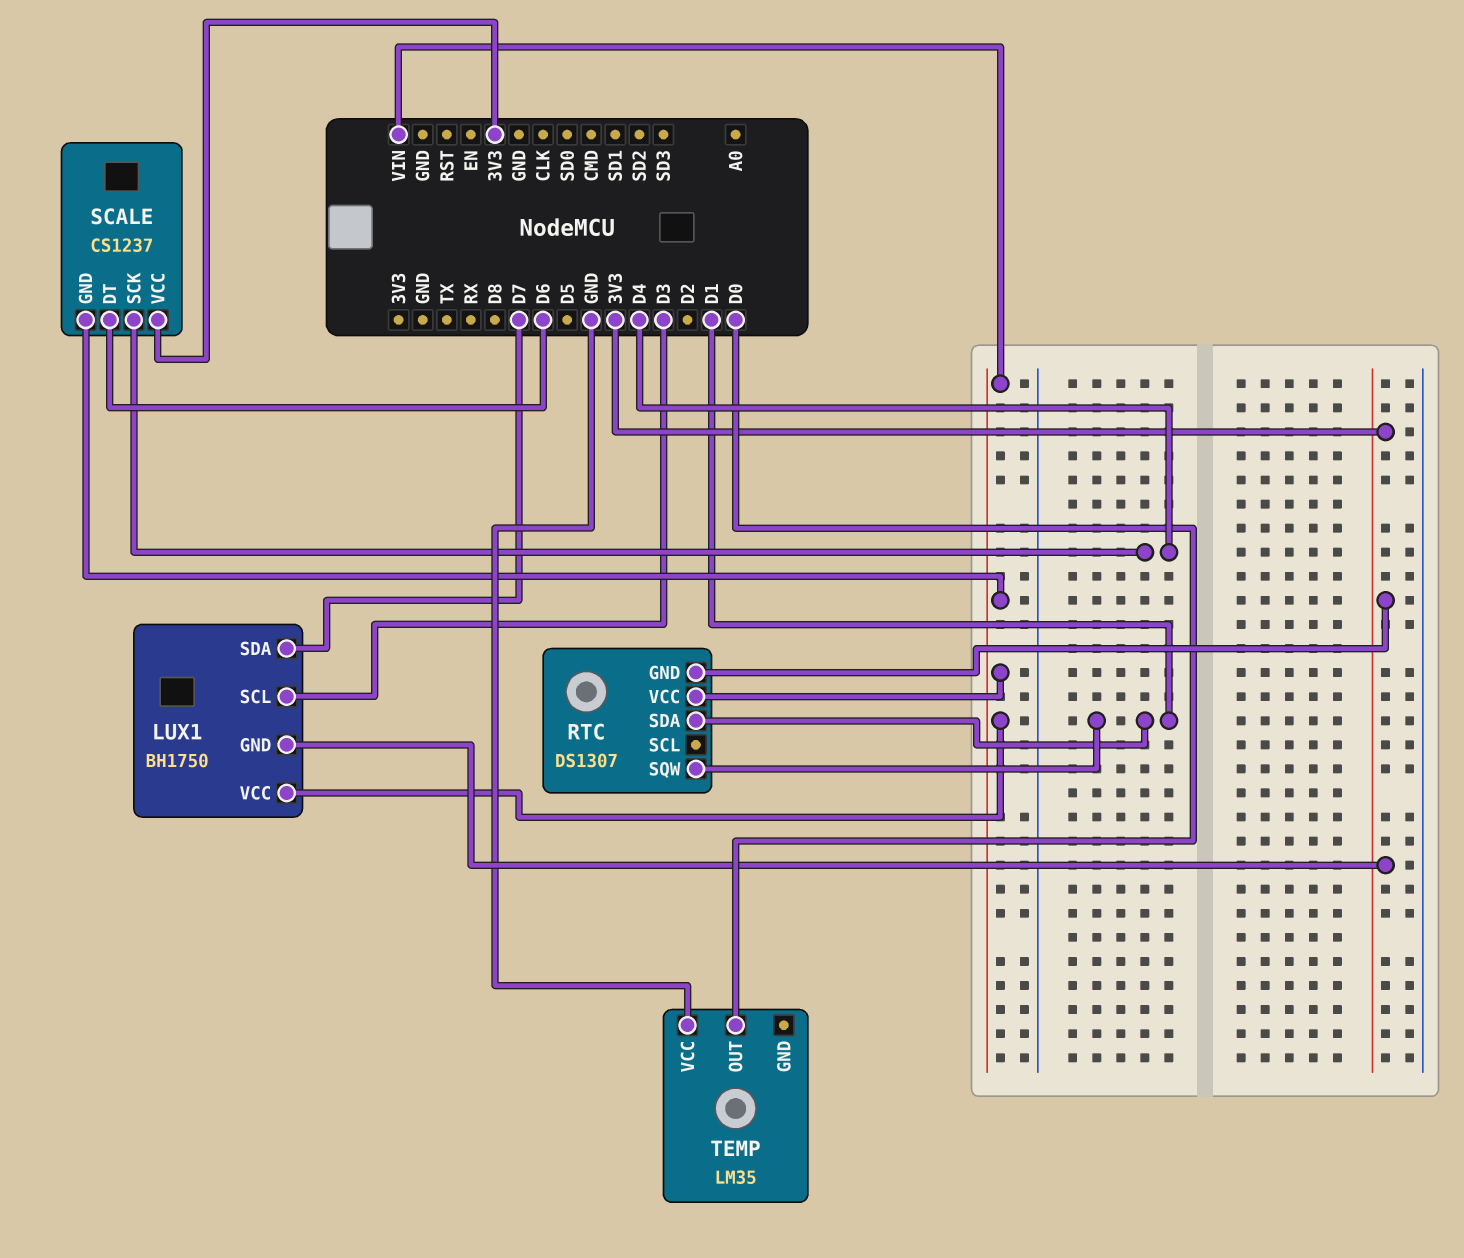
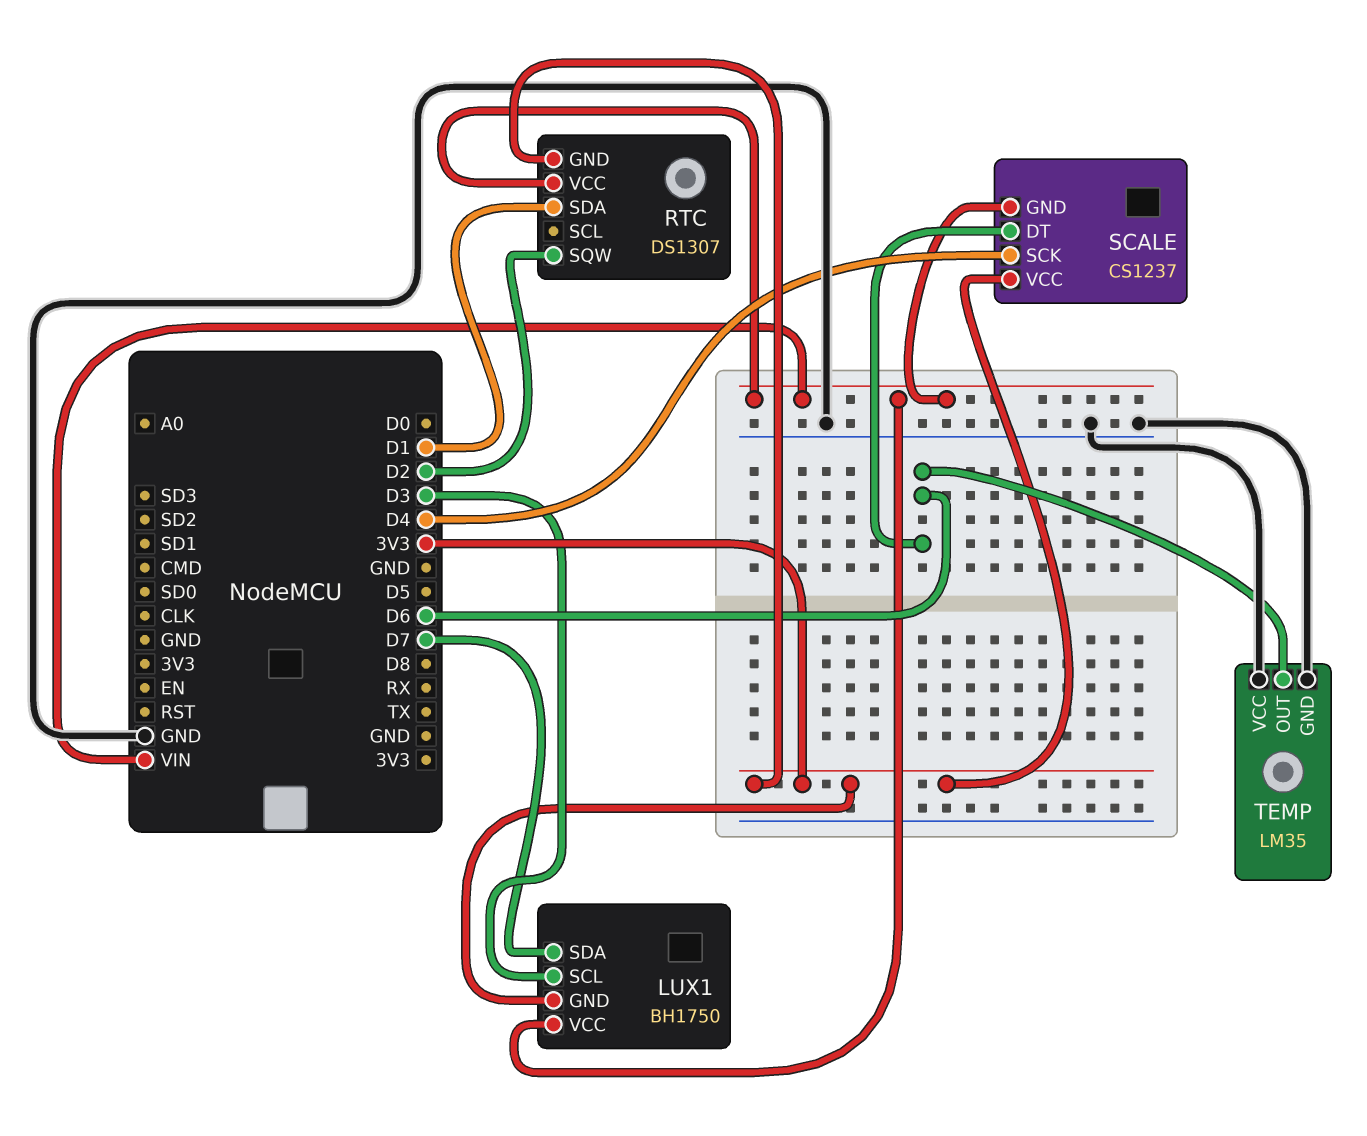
RTC pin SQW: D1 -> D2
TEMP pin GND: none -> GND
TEMP pin OUT: D0 -> D6

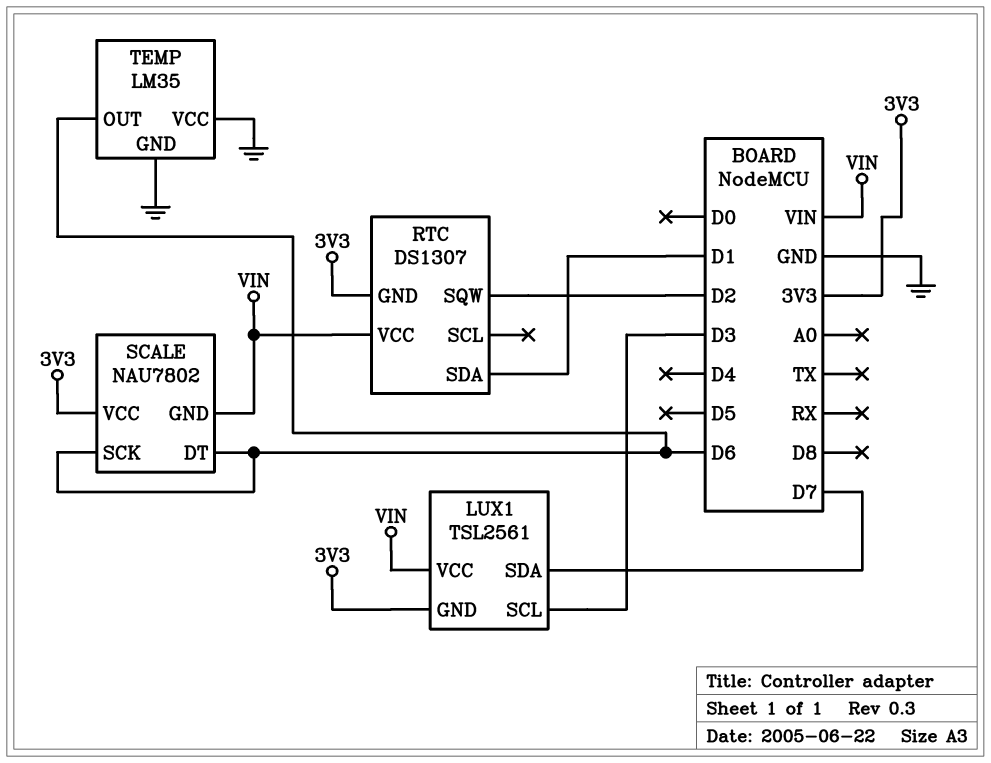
LUX1: BH1750 -> TSL2561
SCALE: CS1237 -> NAU7802
SCALE pin SCK: D4 -> D6

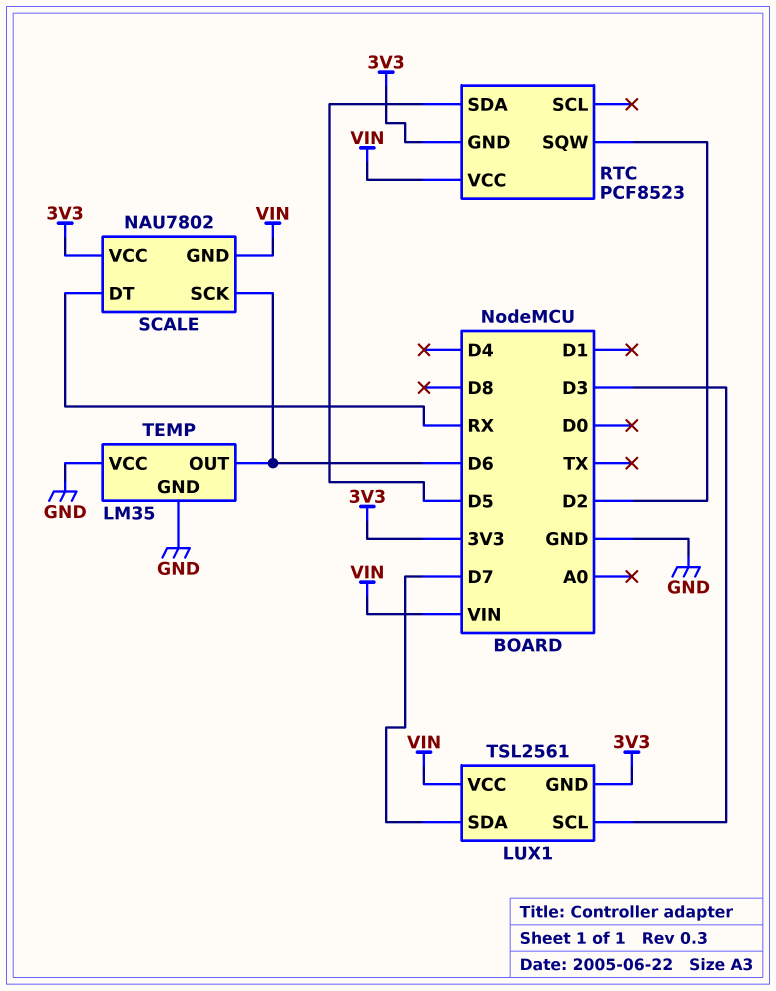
RTC: DS1307 -> PCF8523
RTC pin SDA: D1 -> D5
SCALE pin DT: D6 -> RX

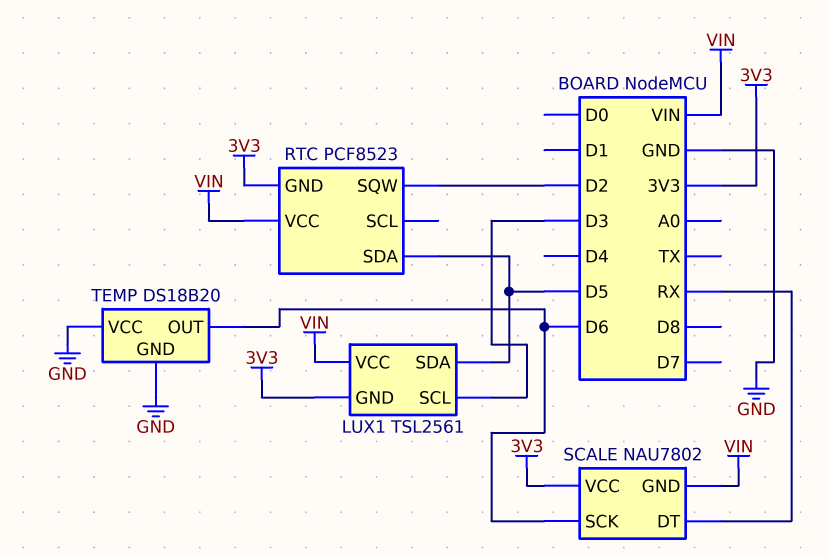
LUX1 pin SDA: D7 -> D5
TEMP: LM35 -> DS18B20

